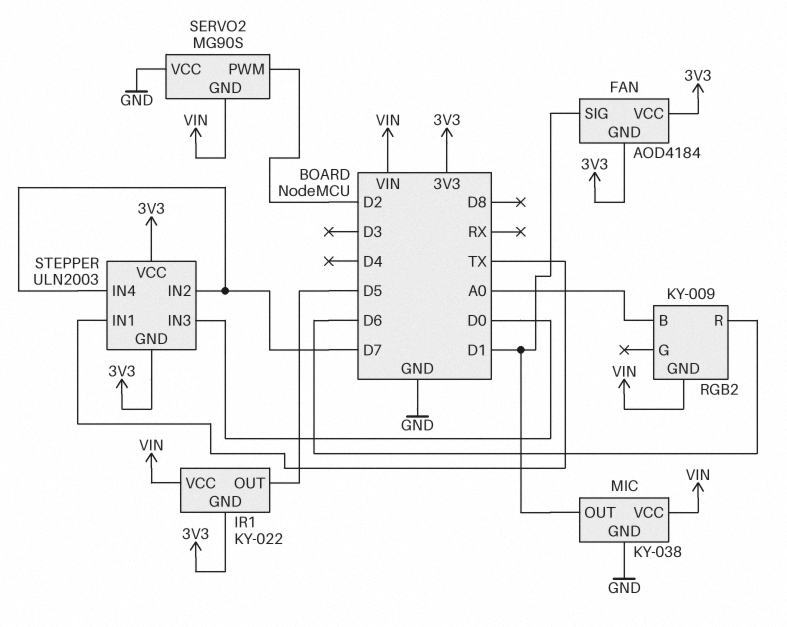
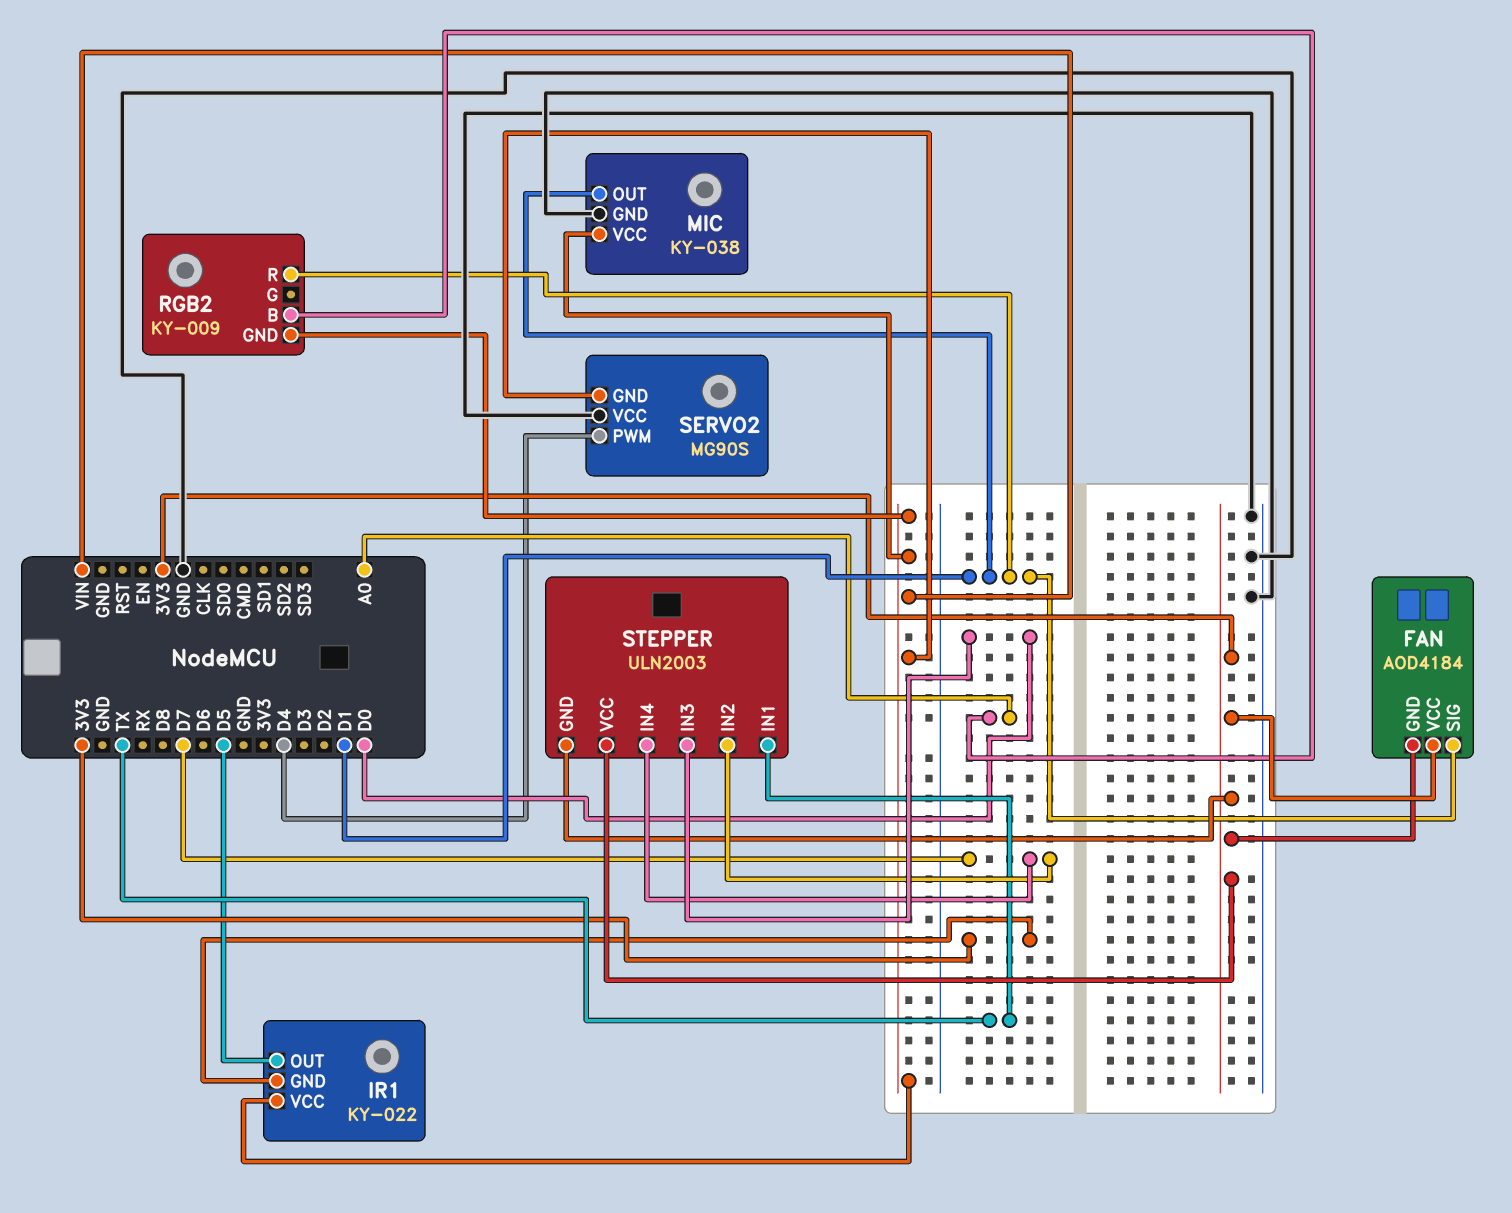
RGB2 pin R: D6 -> D1
SERVO2 pin PWM: D2 -> D4

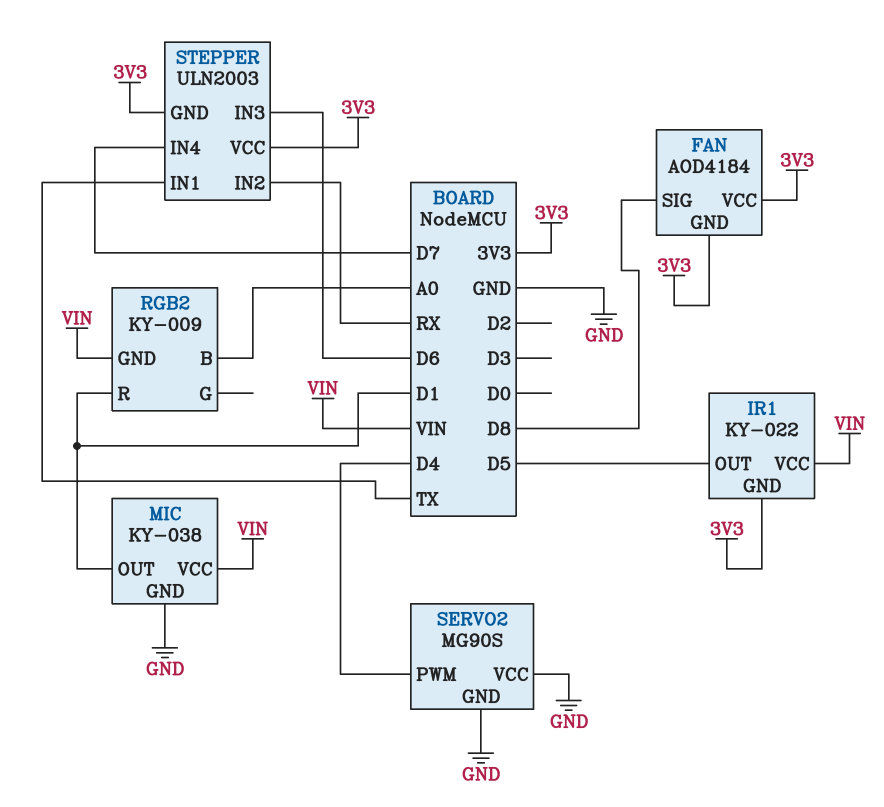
FAN pin SIG: D1 -> D8
SERVO2 pin GND: VIN -> GND
STEPPER pin IN2: D7 -> RX
STEPPER pin IN3: D0 -> D6

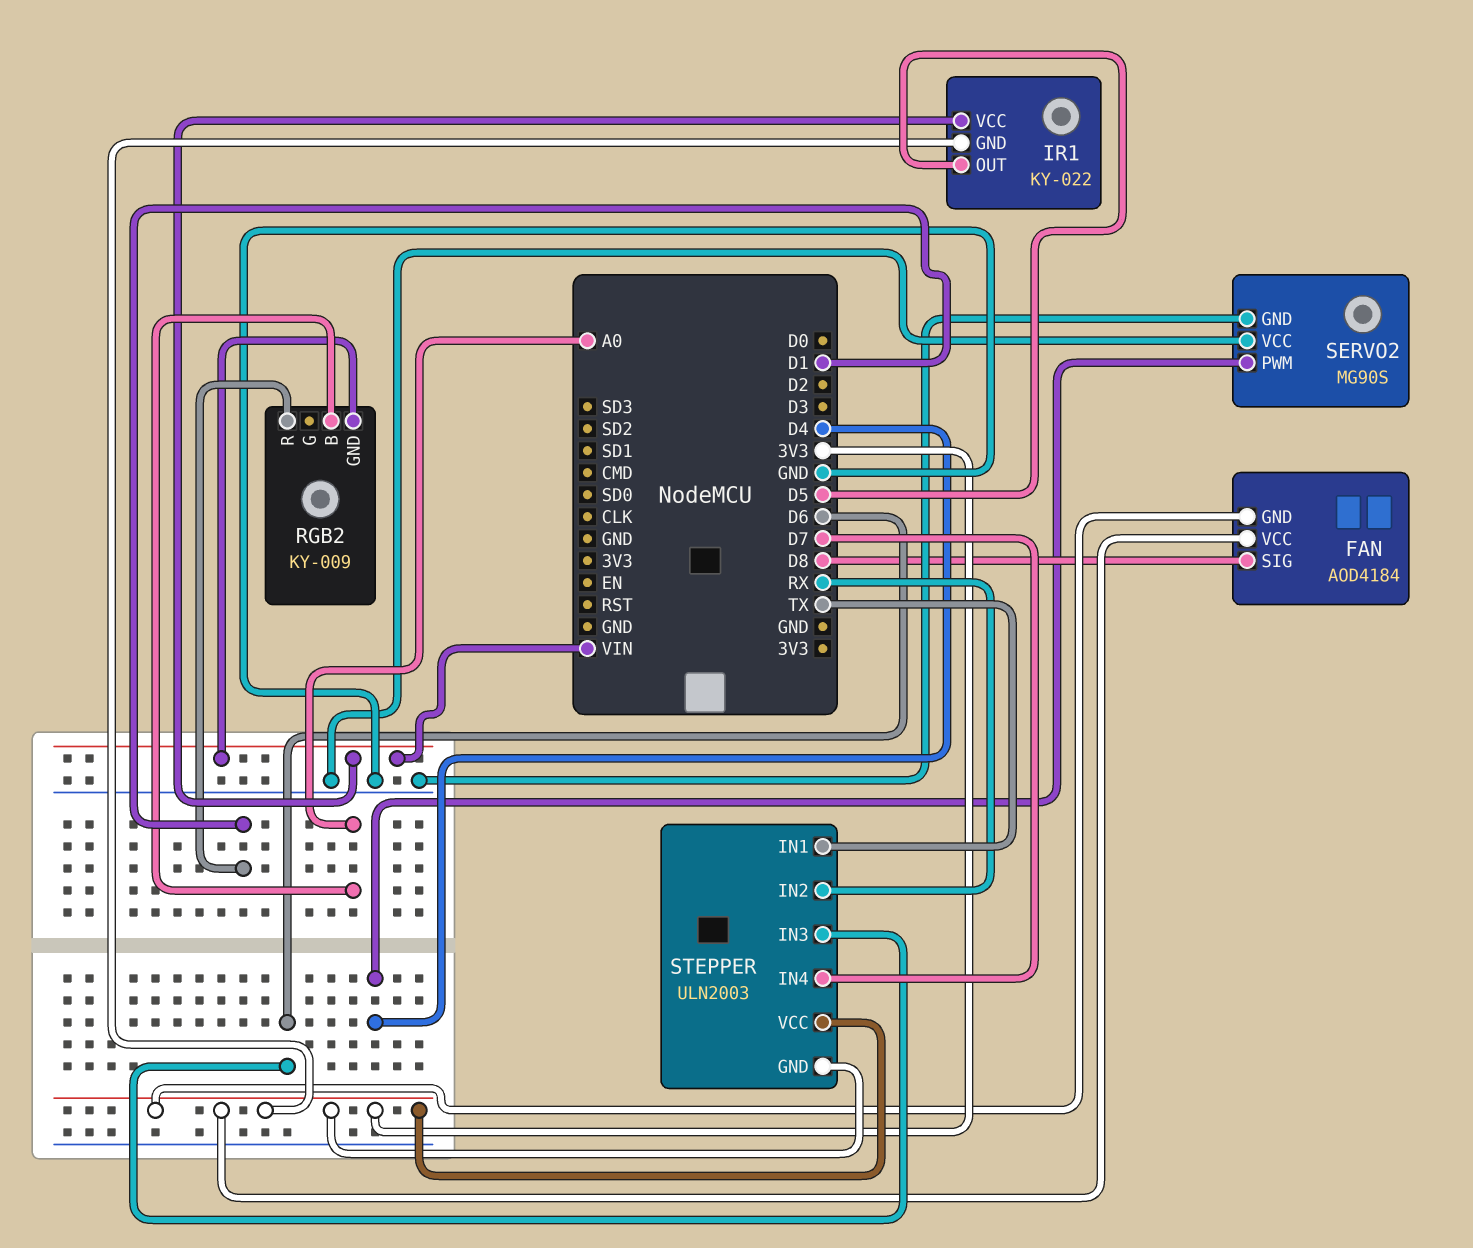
MIC: KY-038 -> none
MIC pin GND: GND -> none
MIC pin OUT: D1 -> none
MIC pin VCC: VIN -> none

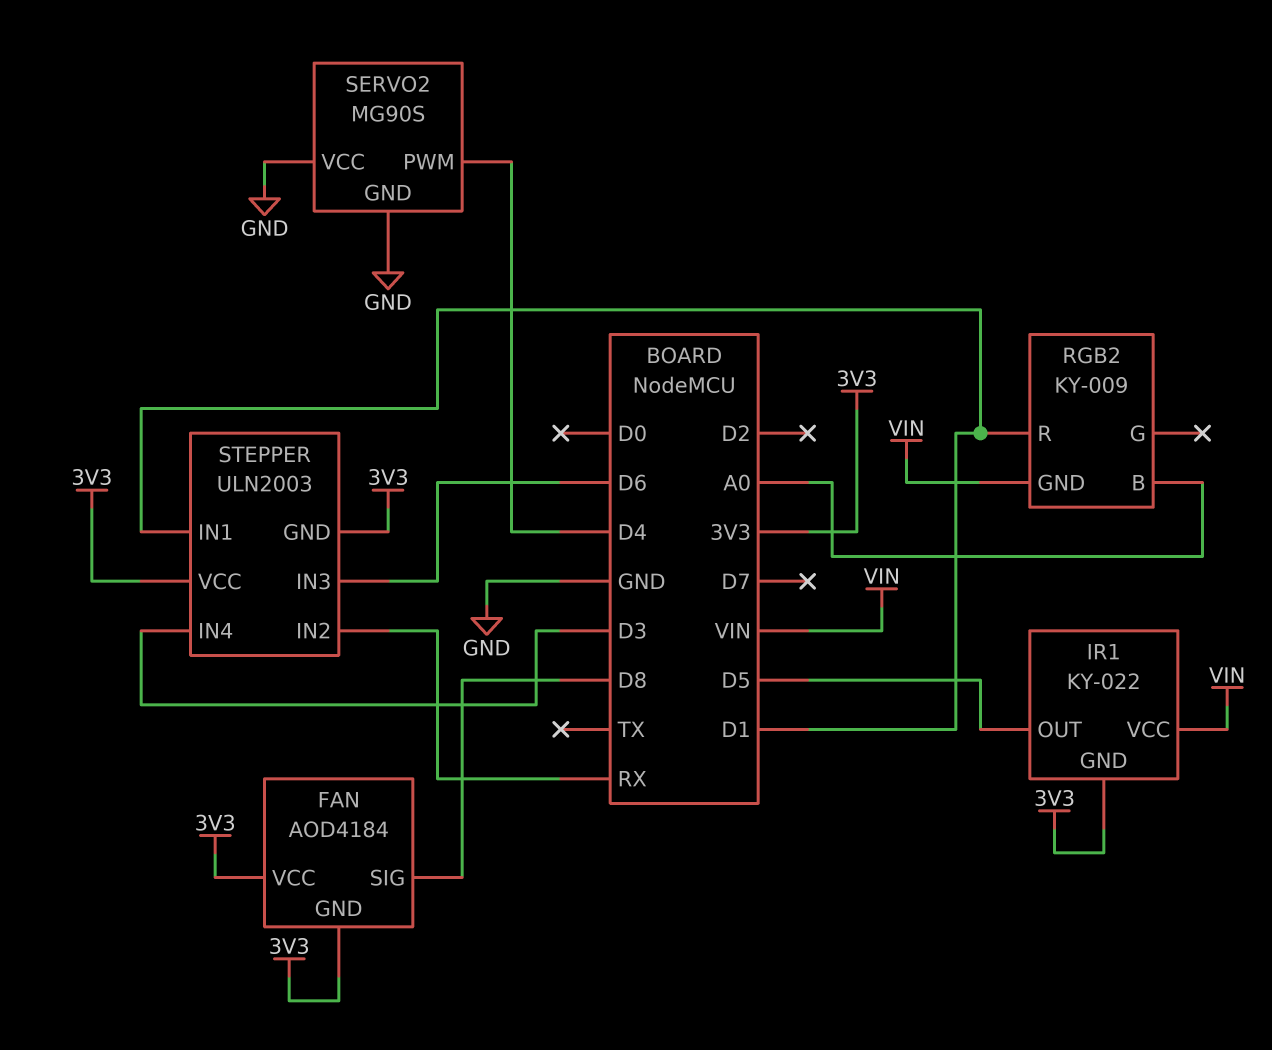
STEPPER pin IN1: TX -> D1
STEPPER pin IN4: D7 -> D3

